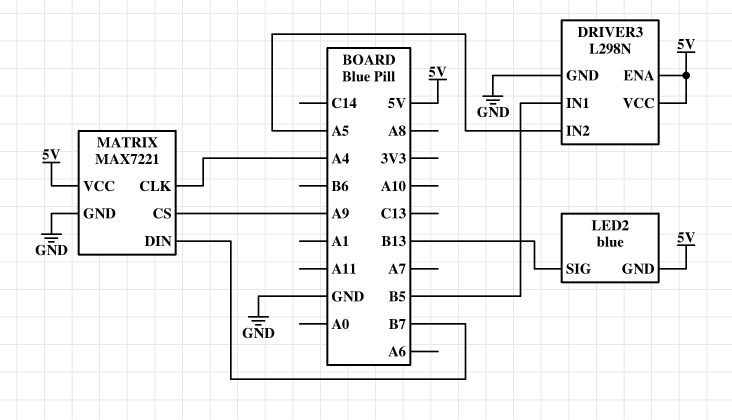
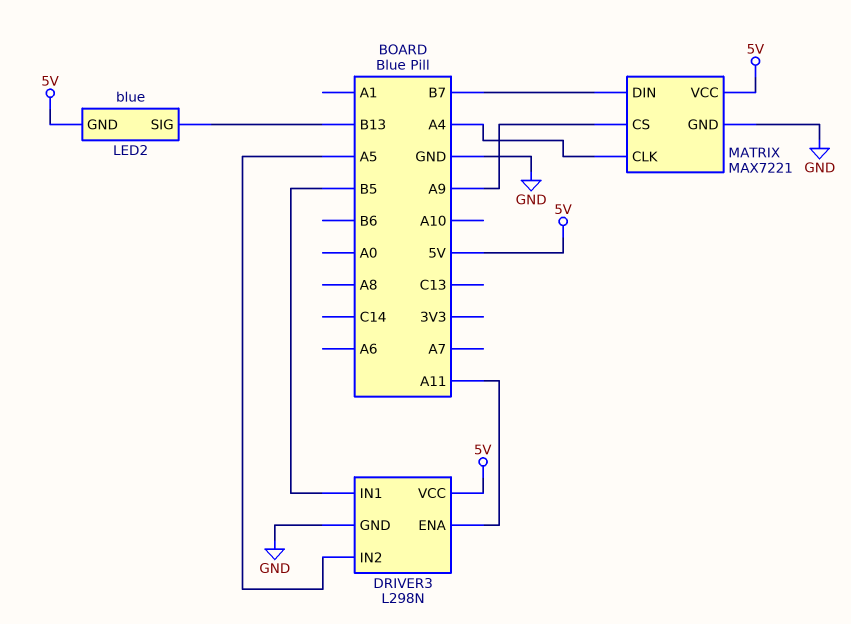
DRIVER3 pin ENA: 5V -> A11

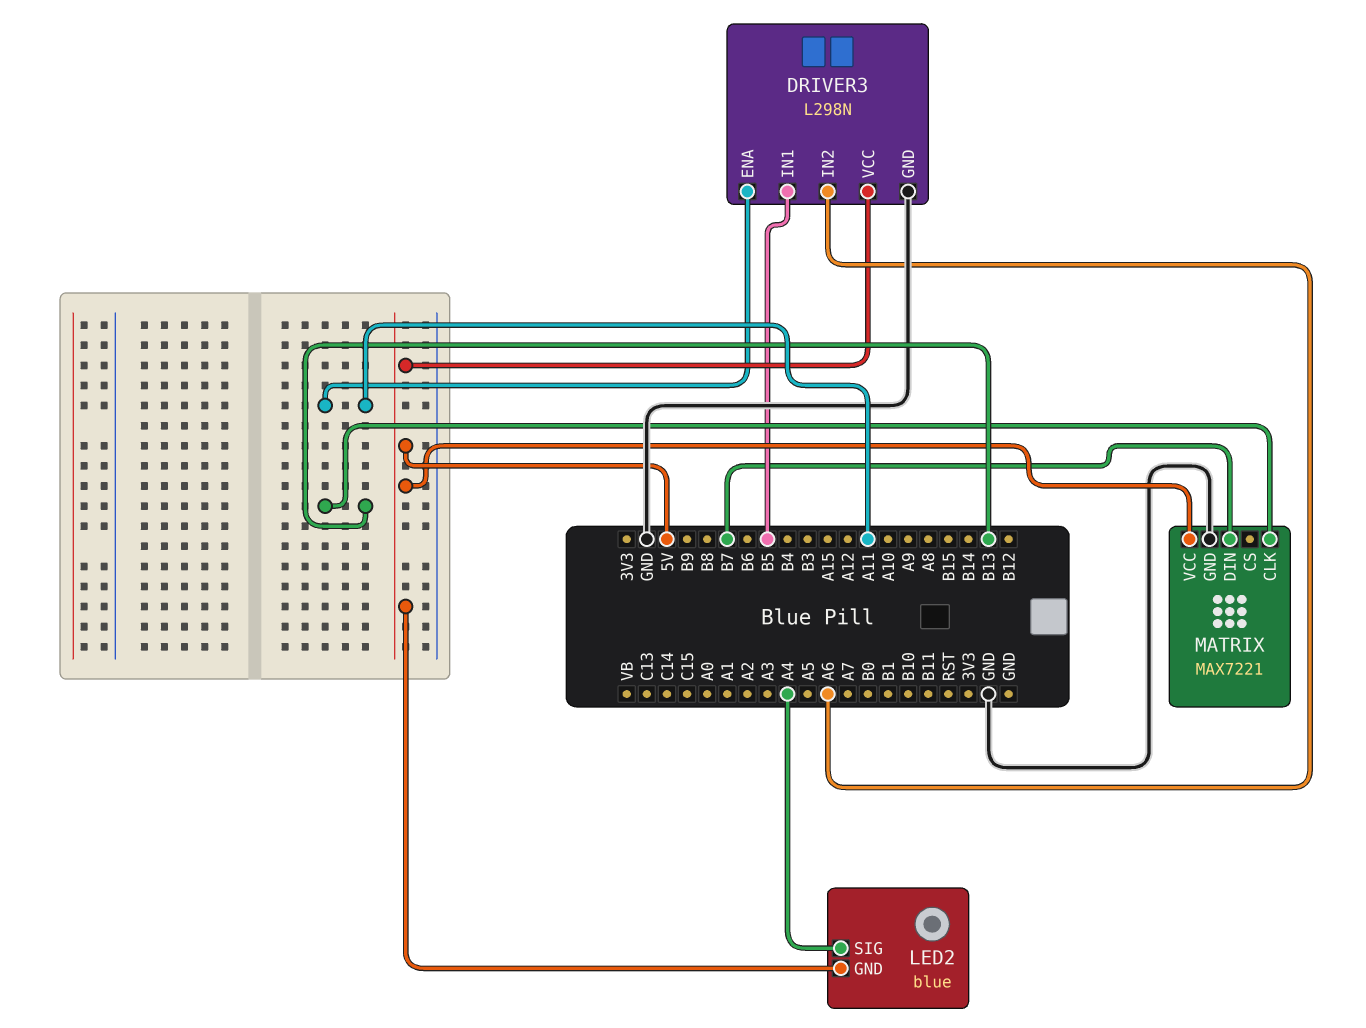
DRIVER3 pin IN2: A5 -> A6
LED2 pin SIG: B13 -> A4
MATRIX pin CLK: A4 -> B13
MATRIX pin CS: A9 -> none

